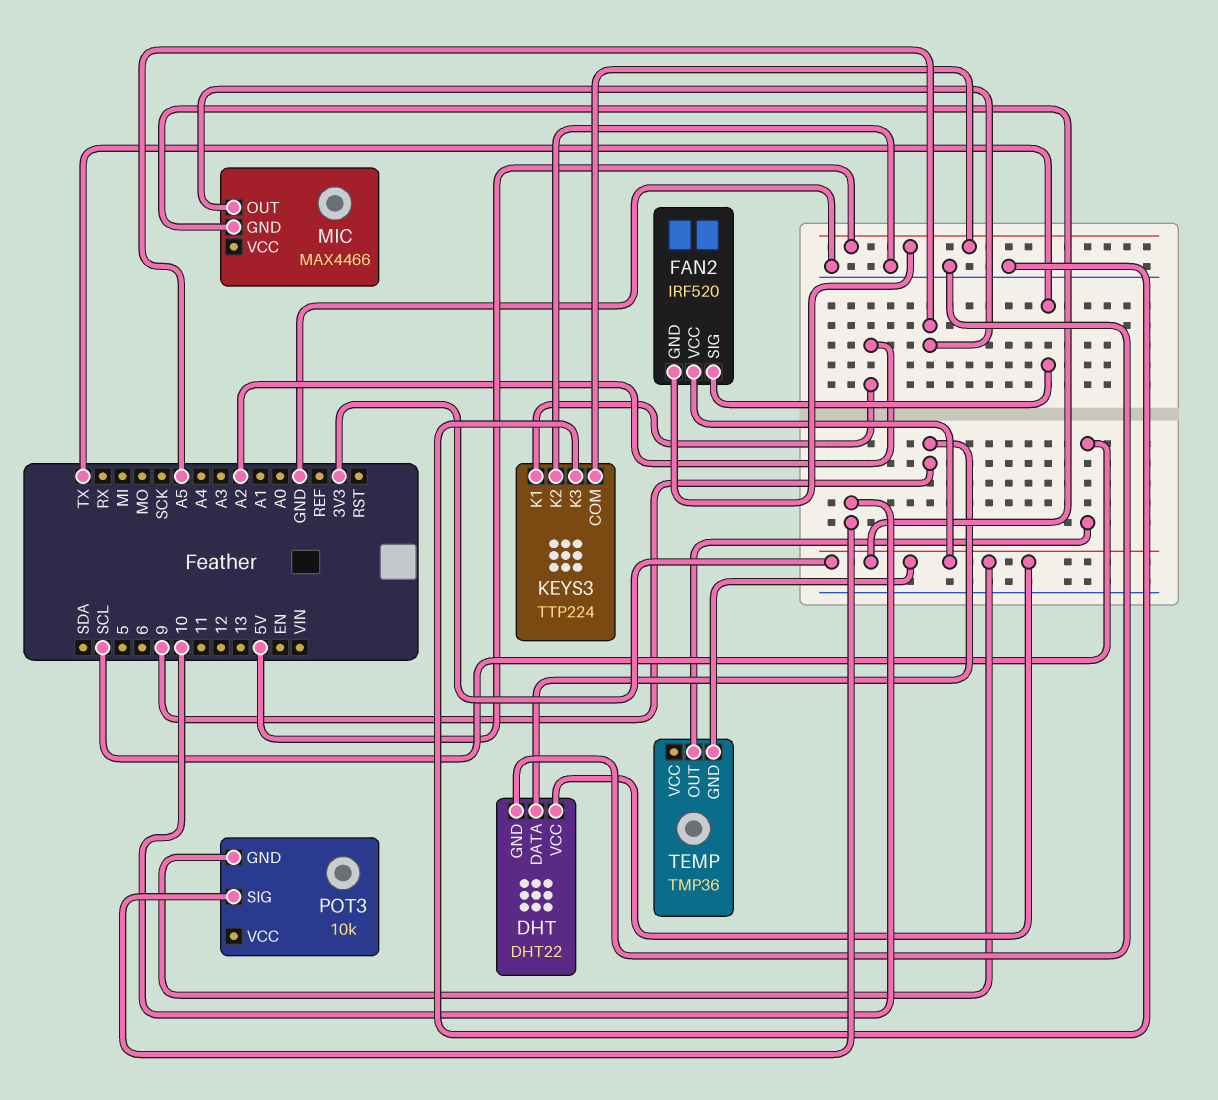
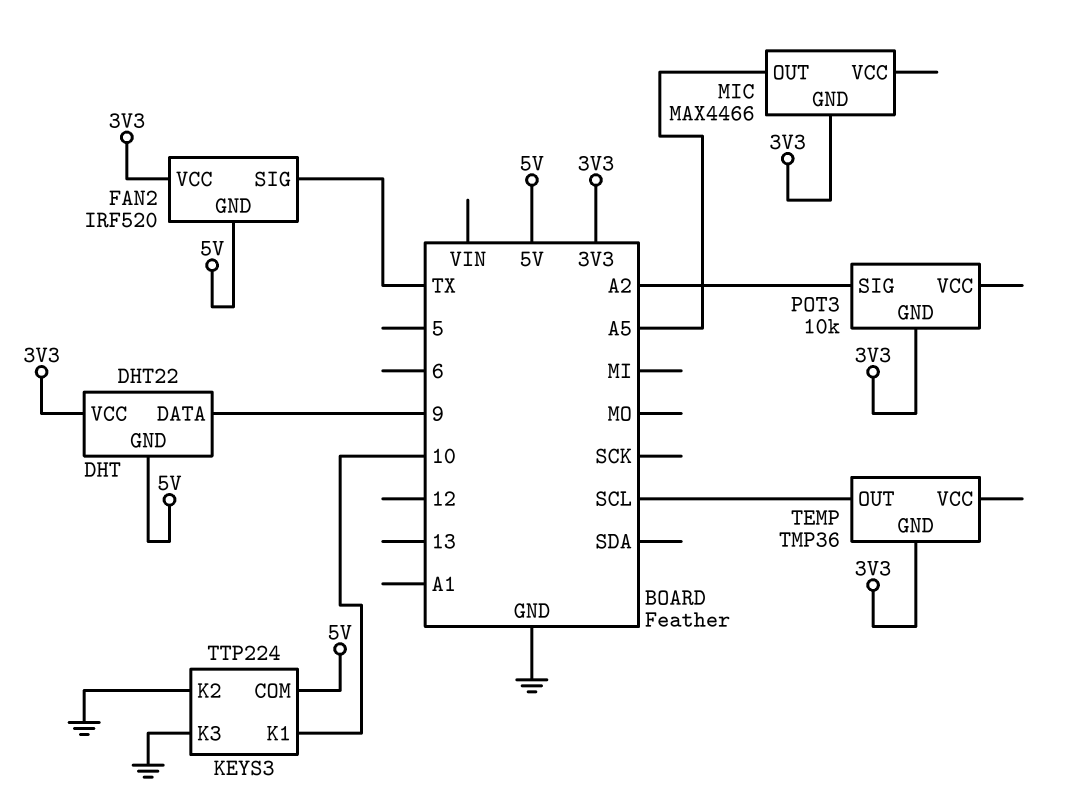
DHT pin GND: GND -> 5V
KEYS3 pin K1: A2 -> 10
POT3 pin SIG: 10 -> A2

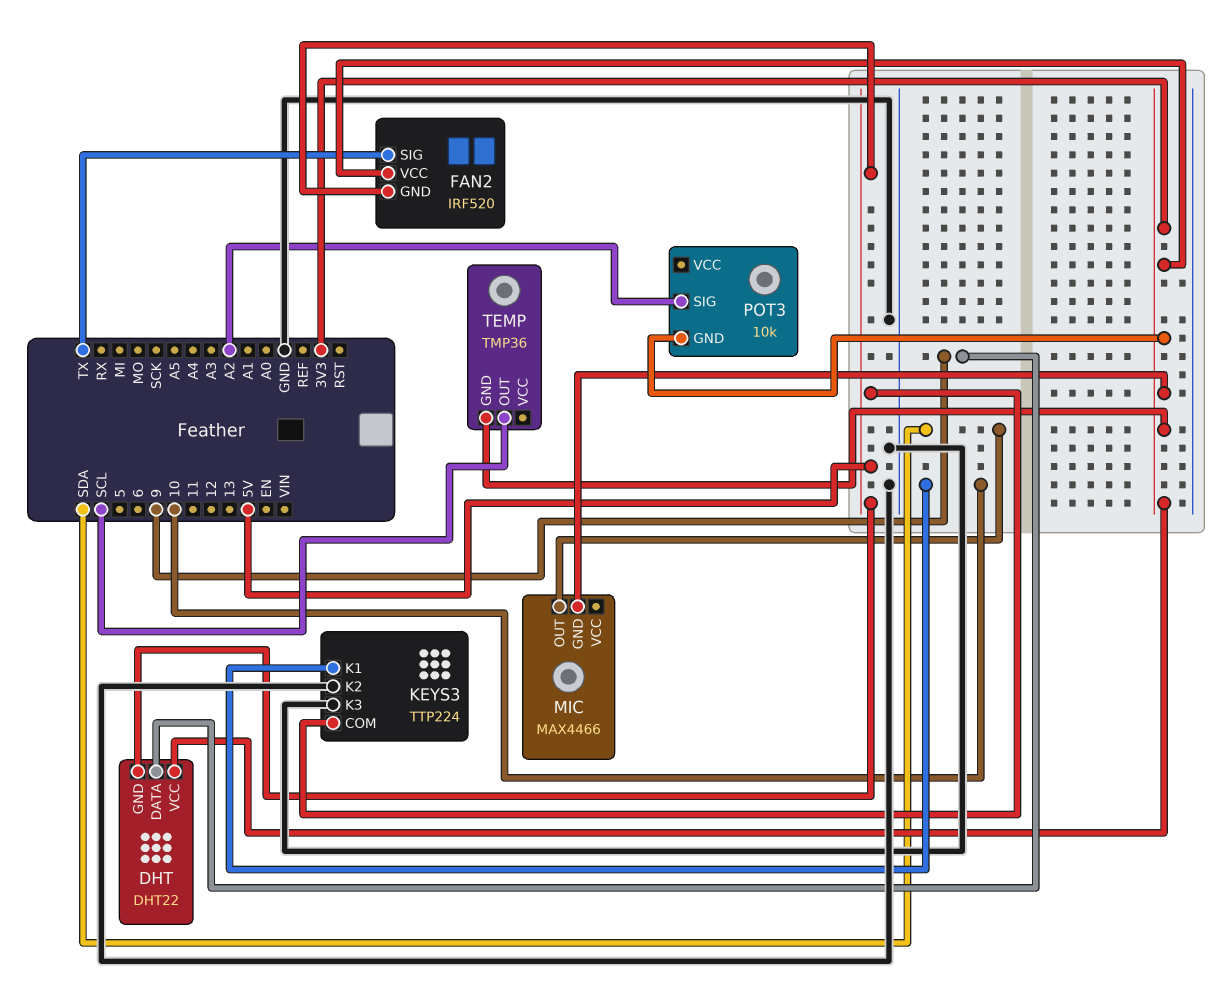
MIC pin OUT: A5 -> SDA

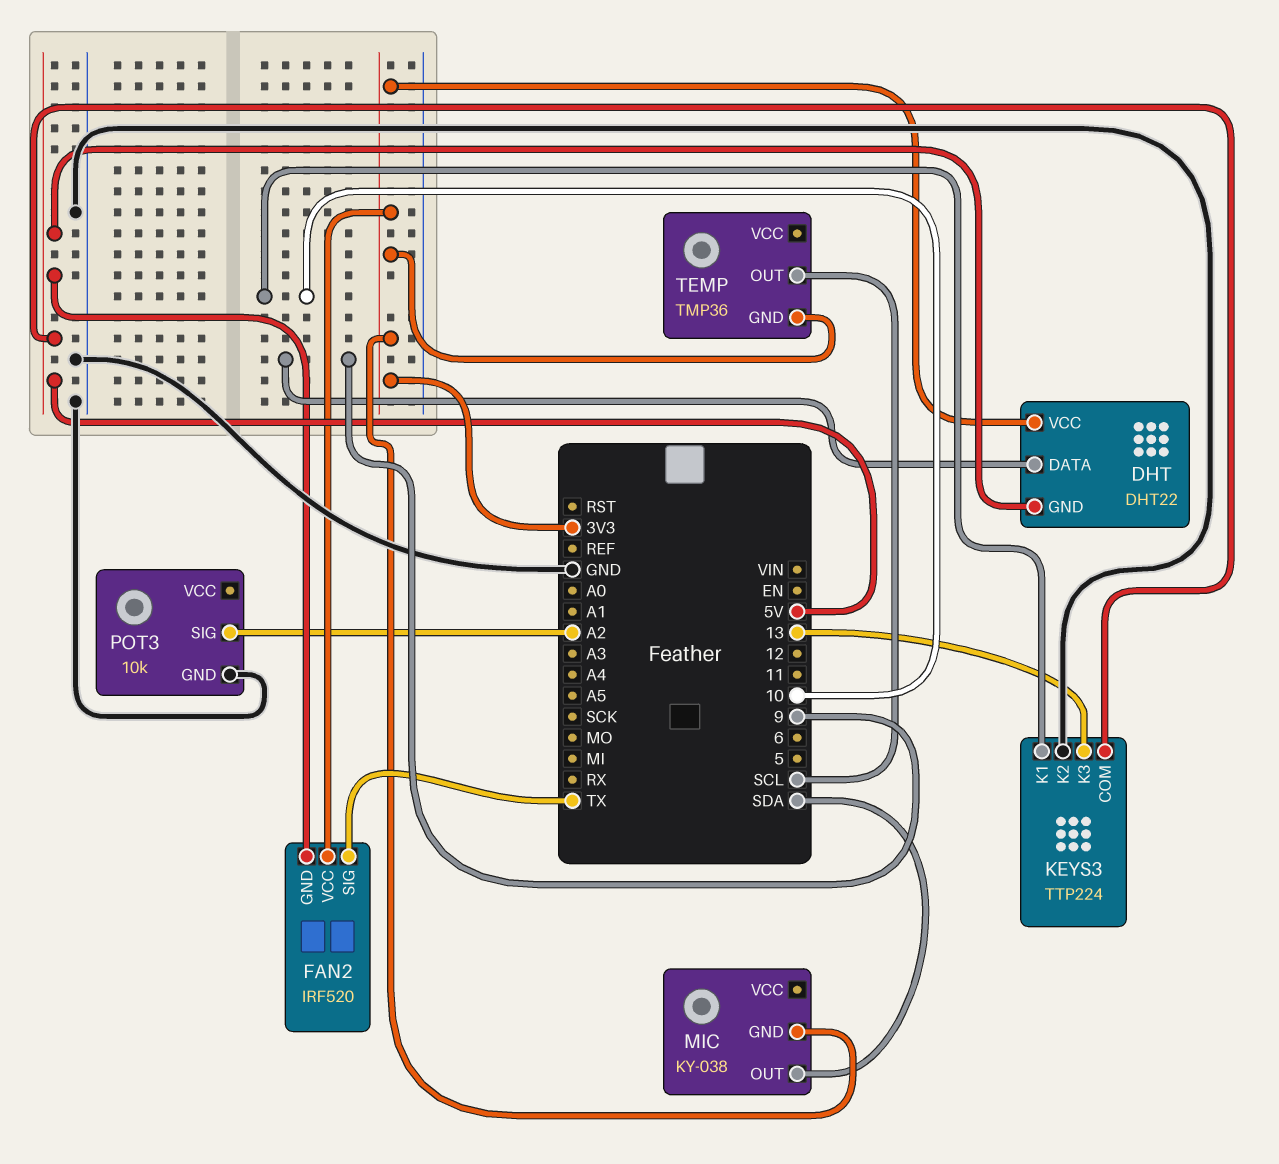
KEYS3 pin K3: GND -> 13
MIC: MAX4466 -> KY-038
POT3 pin GND: 3V3 -> GND

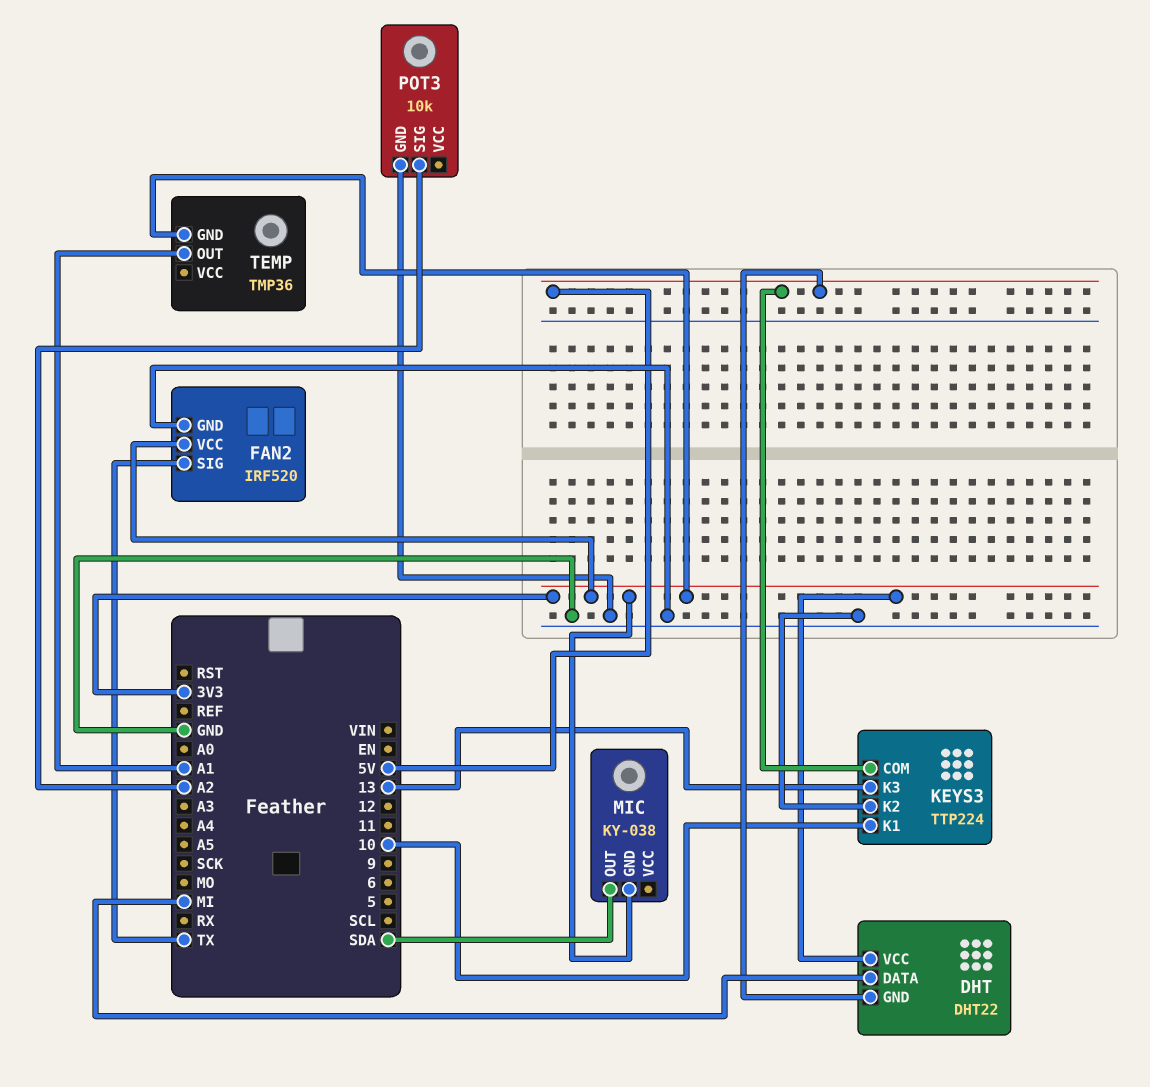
DHT pin DATA: 9 -> MI
FAN2 pin GND: 5V -> GND
TEMP pin OUT: SCL -> A1

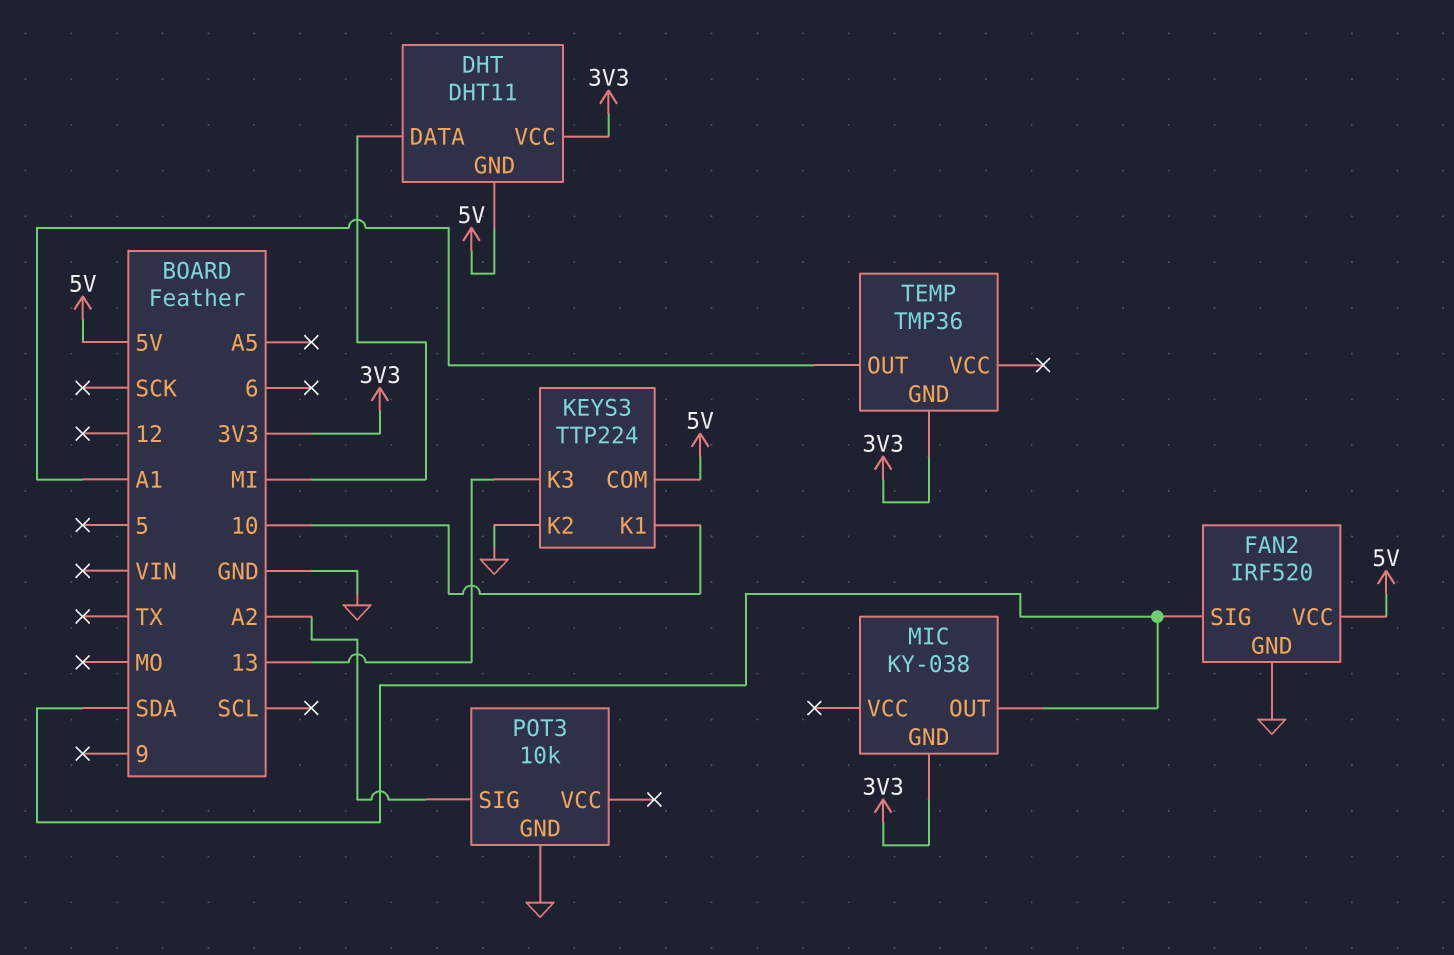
DHT: DHT22 -> DHT11
FAN2 pin SIG: TX -> SDA
FAN2 pin VCC: 3V3 -> 5V

